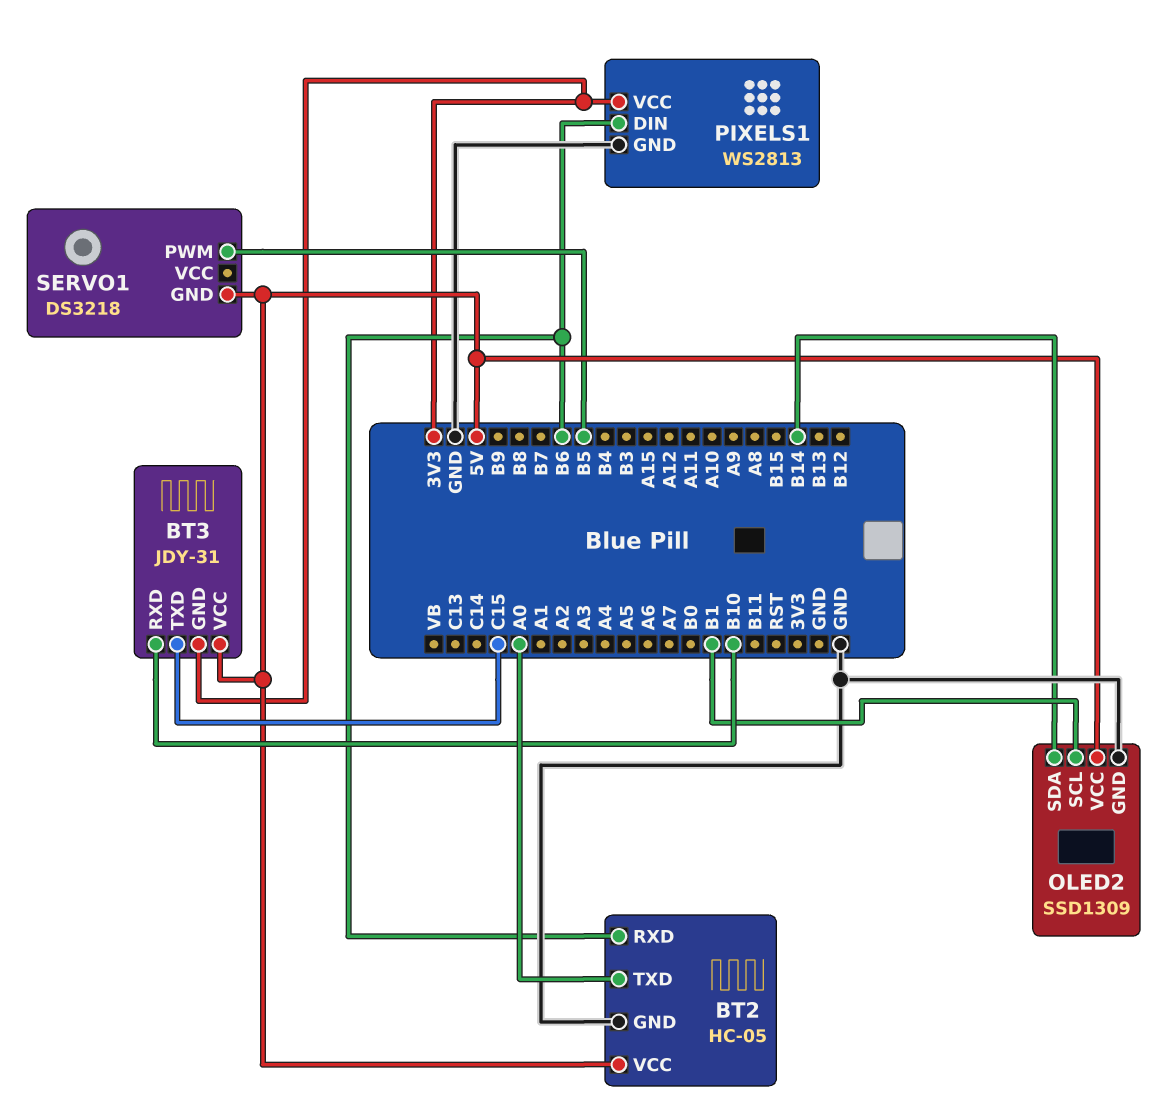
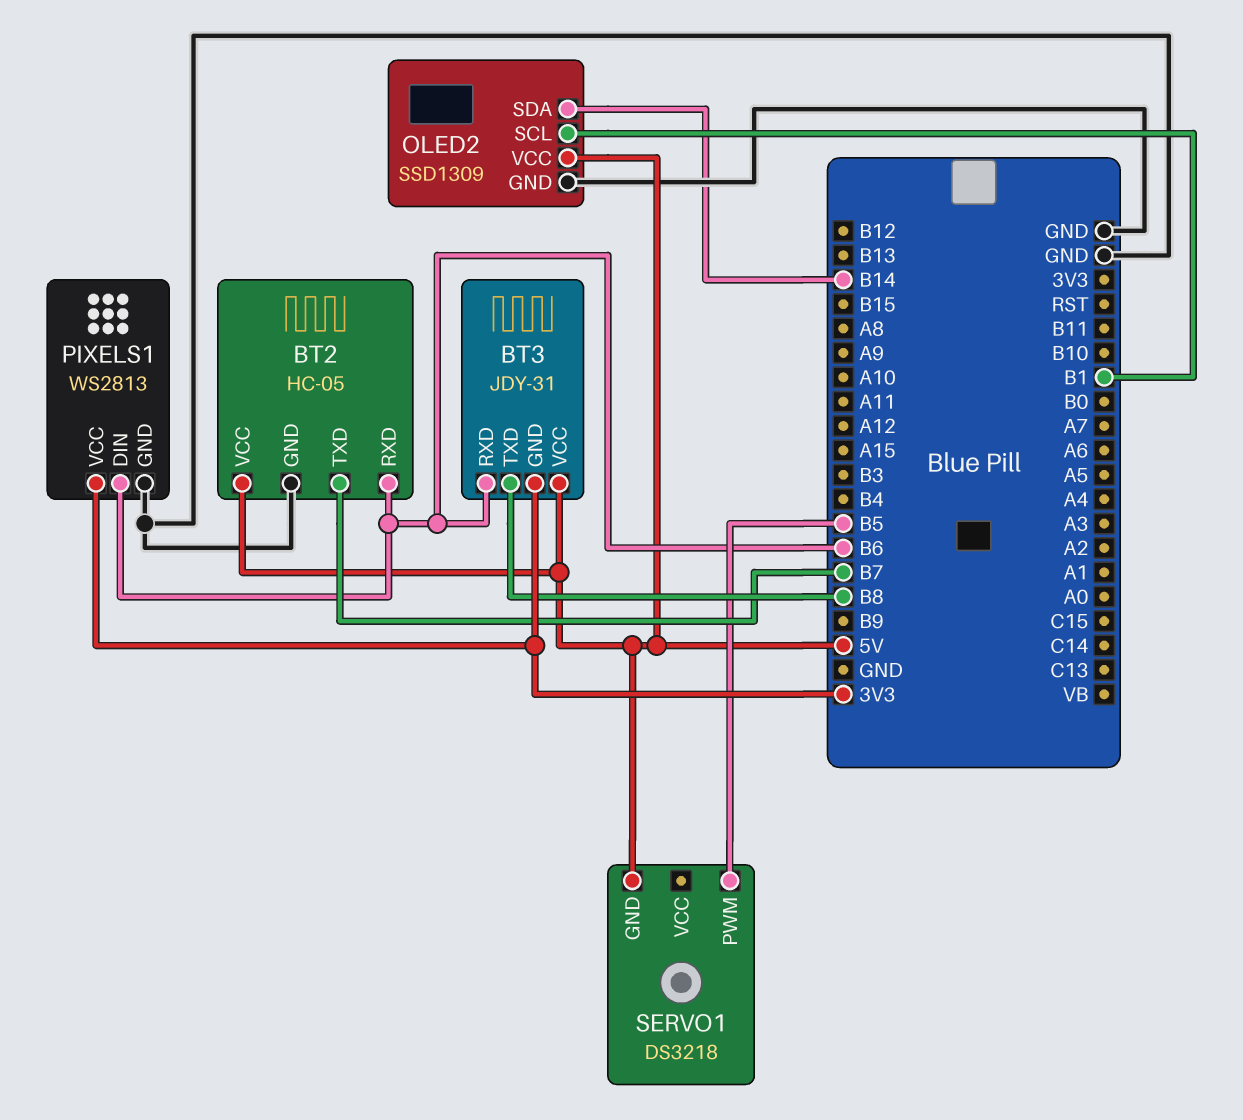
BT2 pin TXD: A0 -> B7
BT3 pin RXD: B10 -> B6
BT3 pin TXD: C15 -> B8

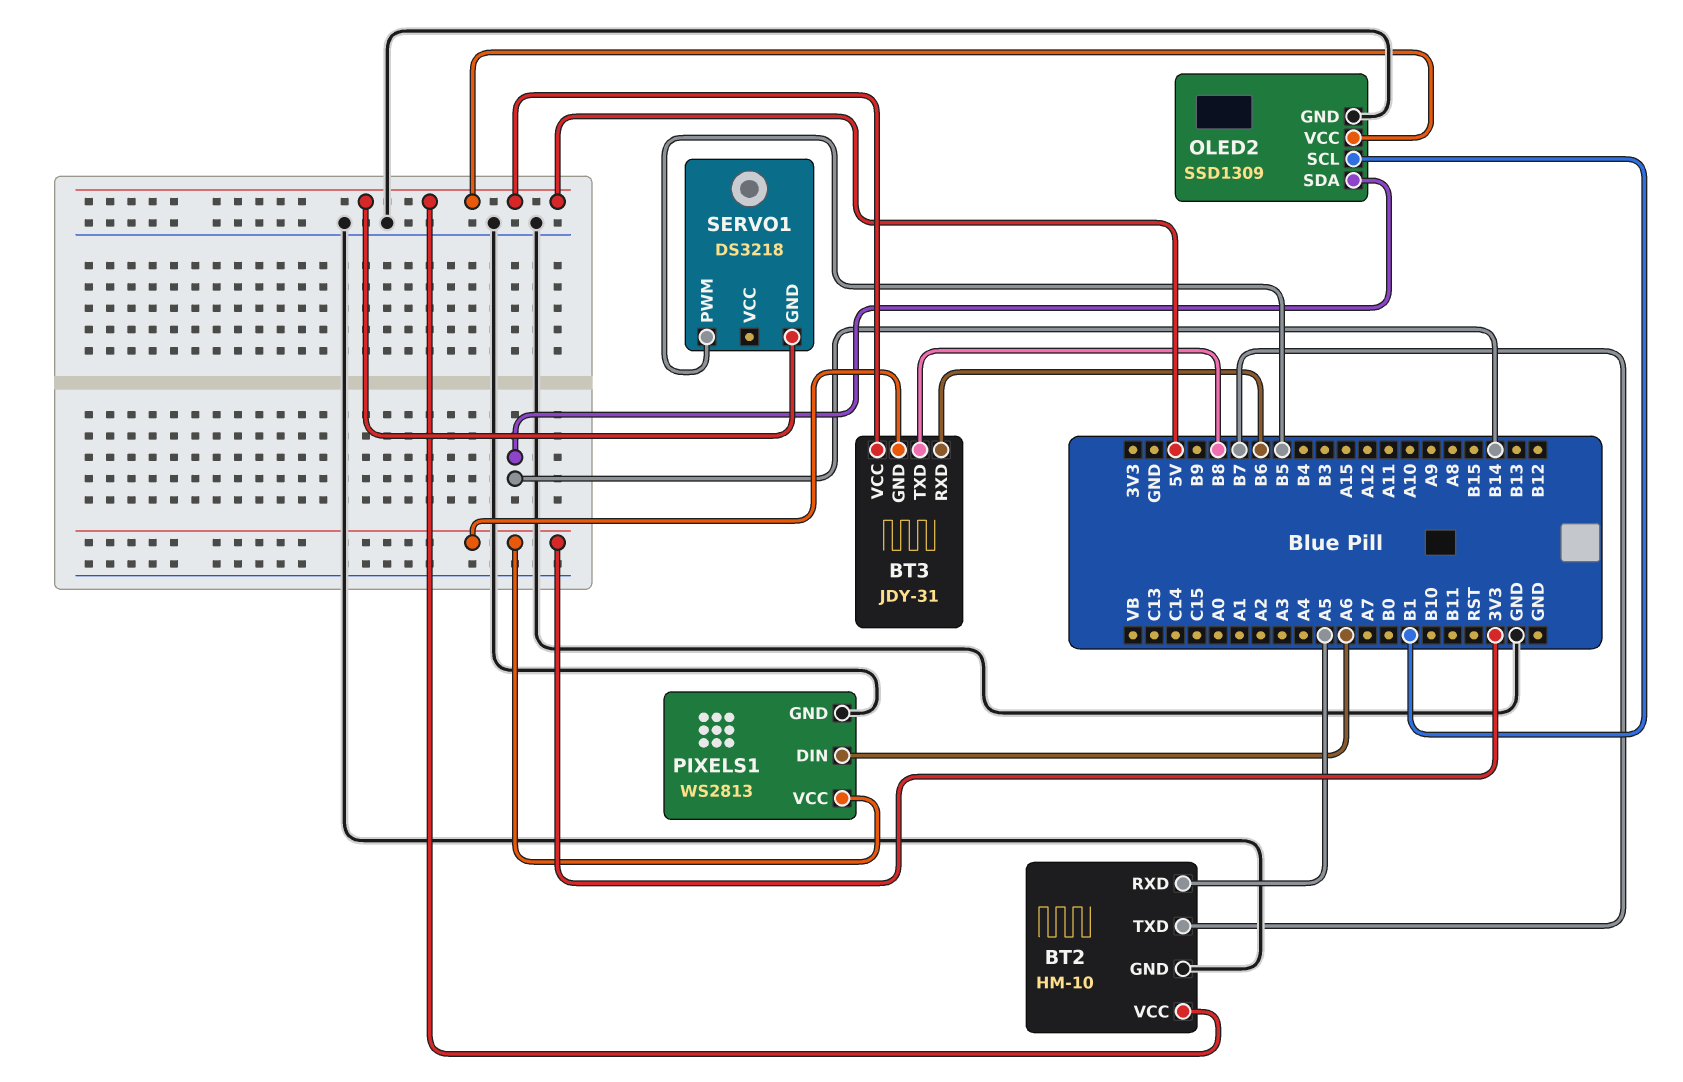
BT2: HC-05 -> HM-10
BT2 pin RXD: B6 -> A5
PIXELS1 pin DIN: B6 -> A6

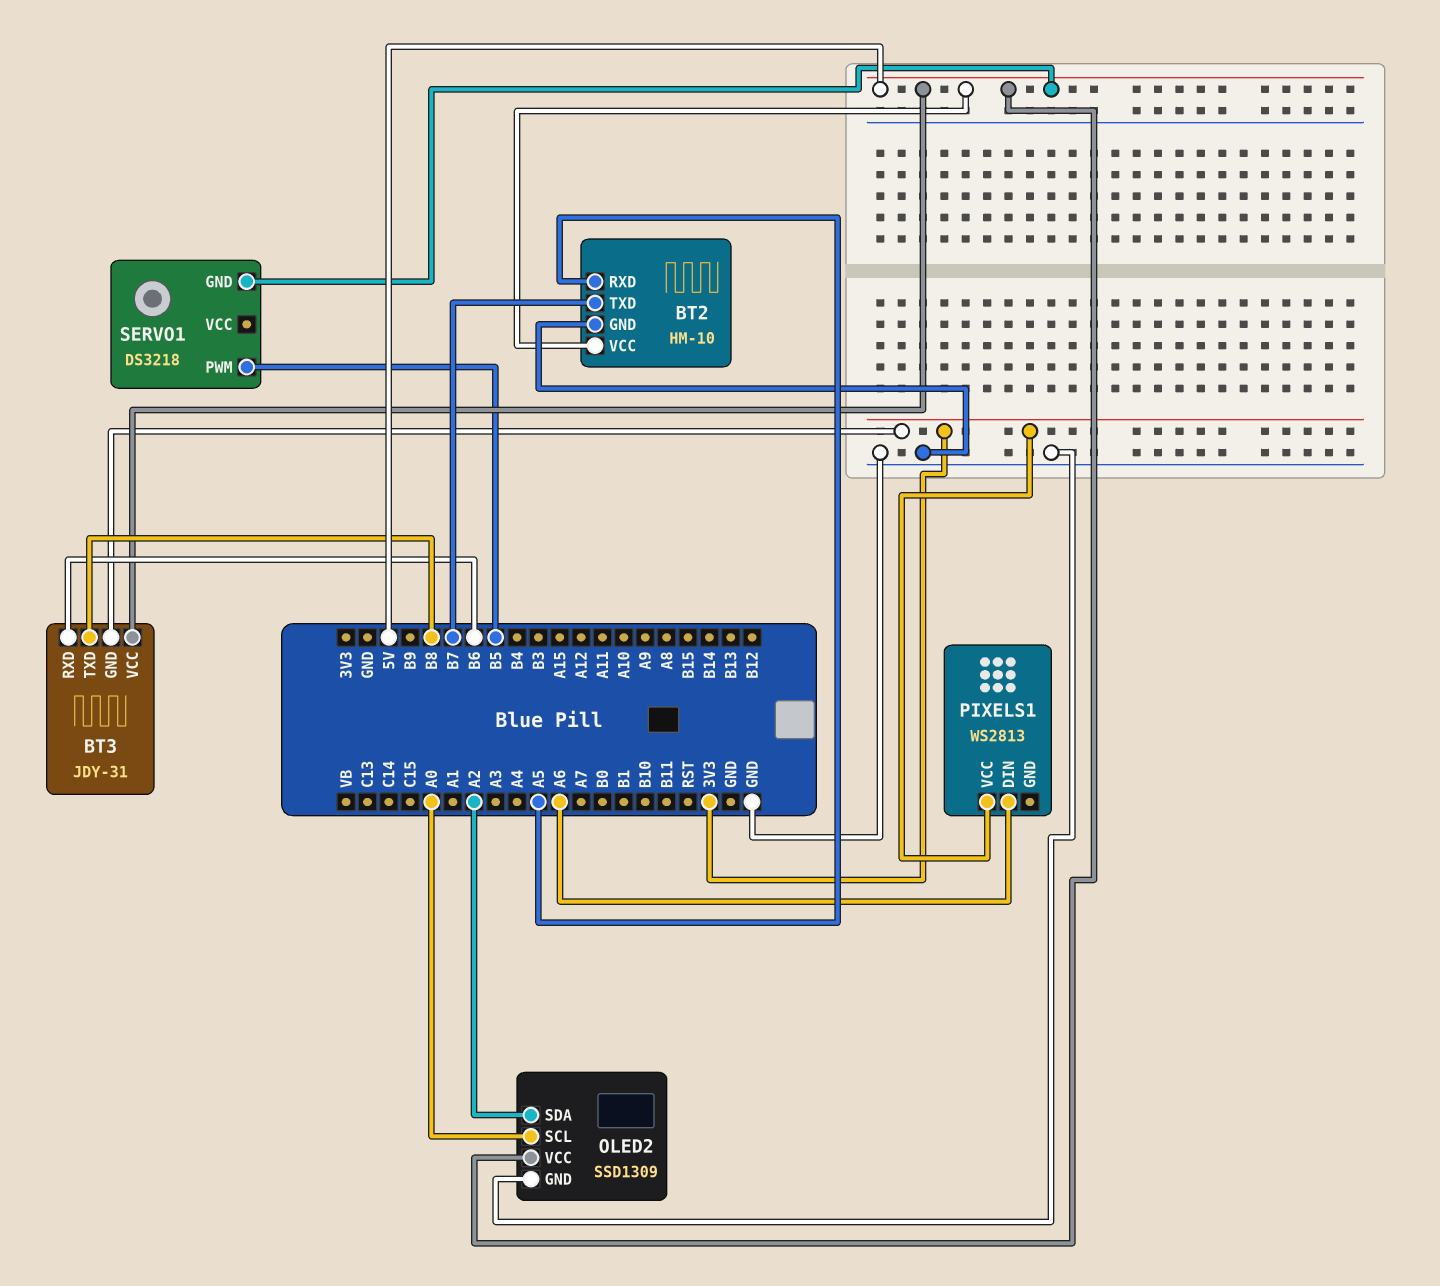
OLED2 pin SCL: B1 -> A0
OLED2 pin SDA: B14 -> A2
PIXELS1 pin GND: GND -> none

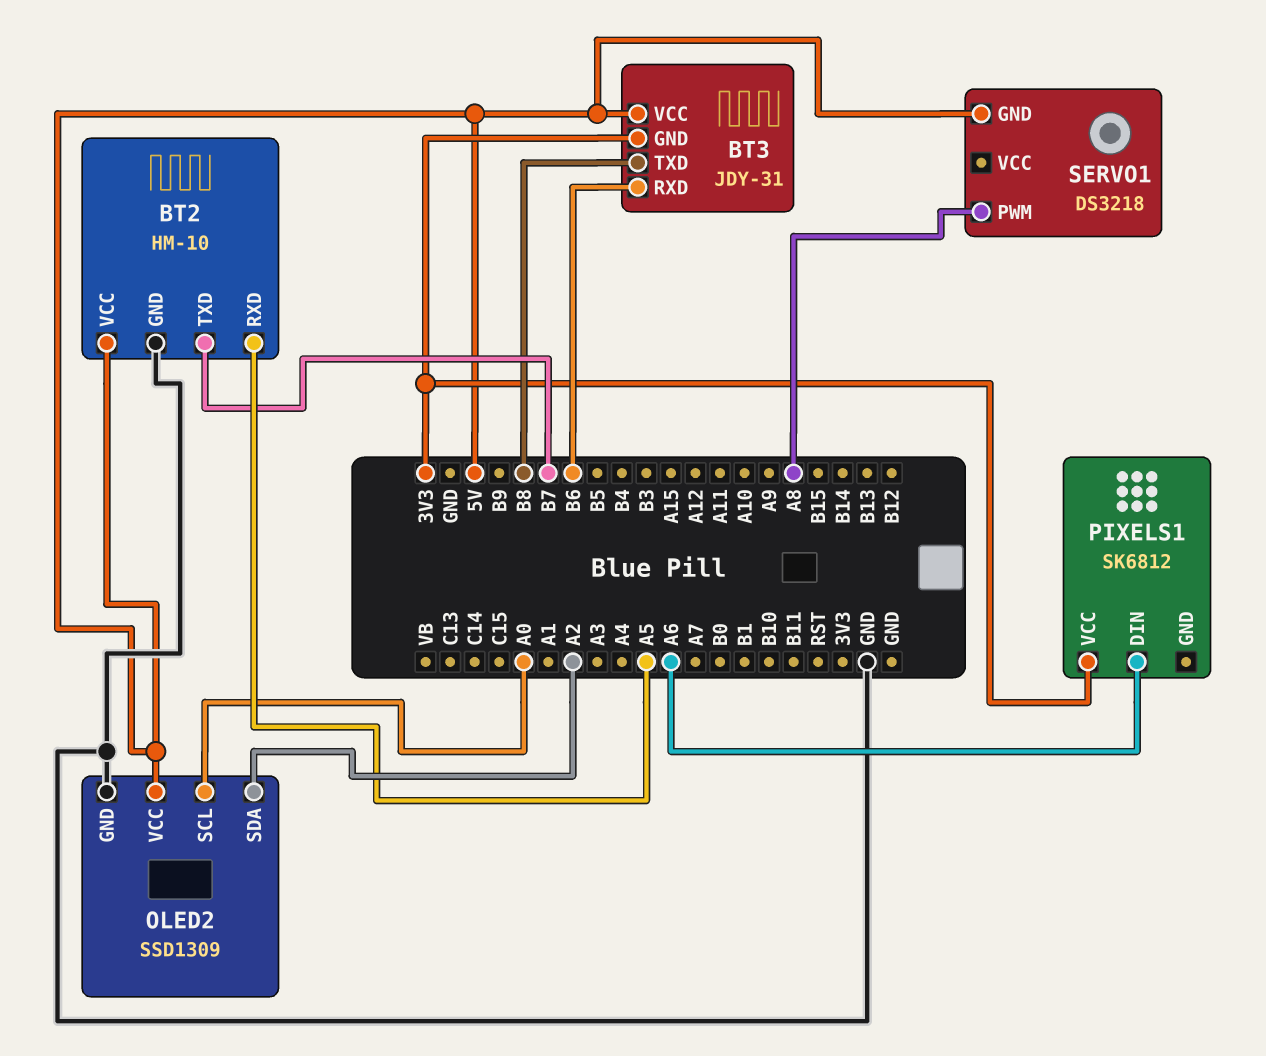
PIXELS1: WS2813 -> SK6812
SERVO1 pin PWM: B5 -> A8

